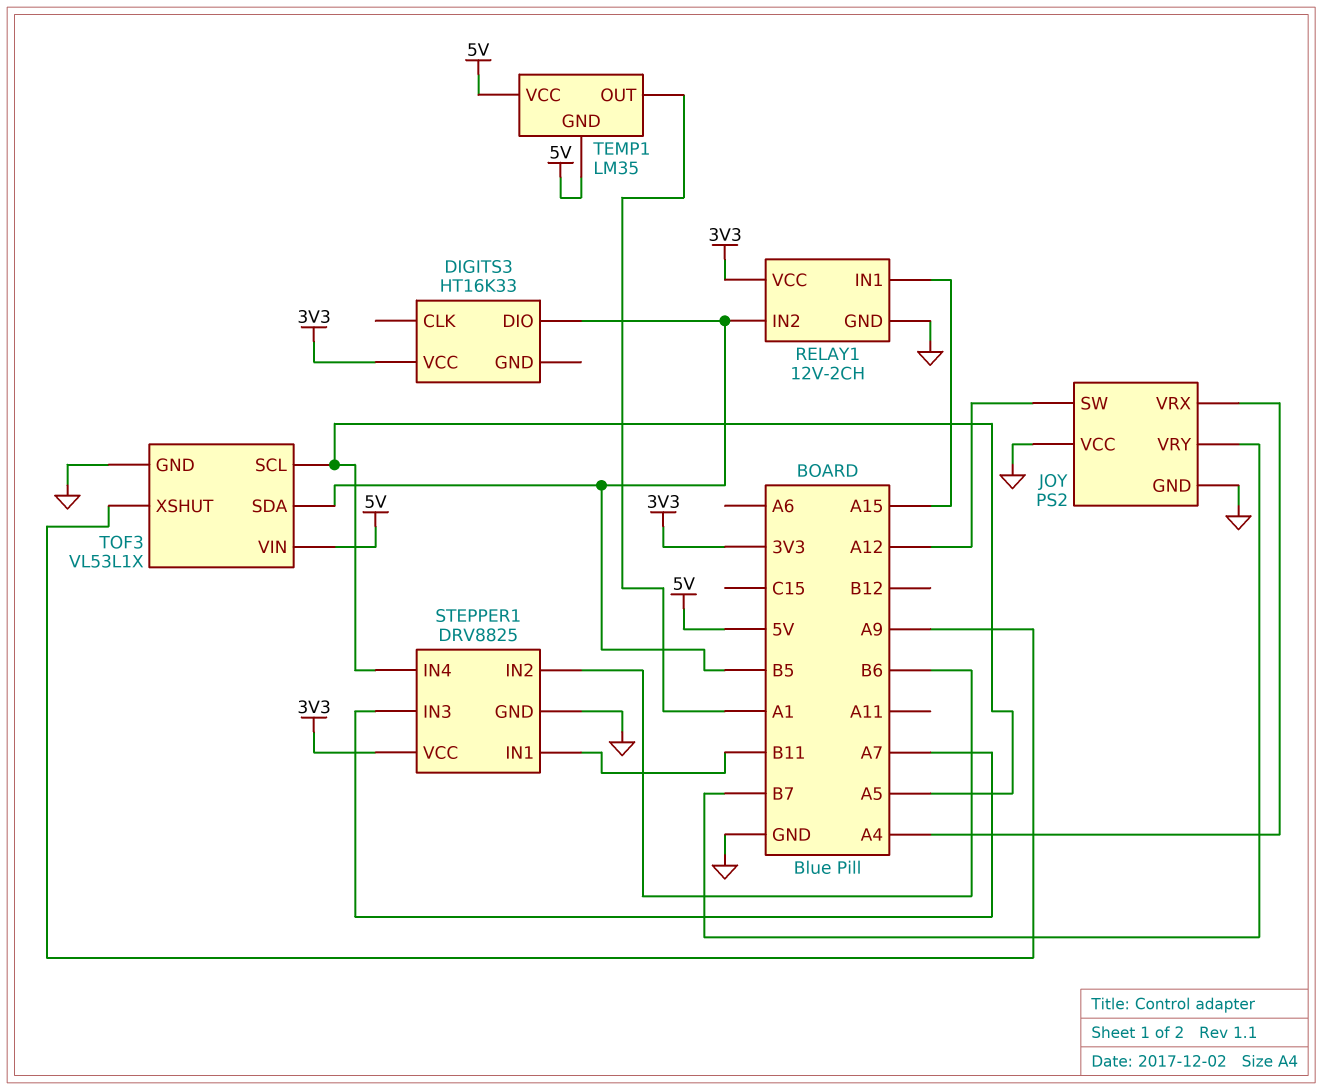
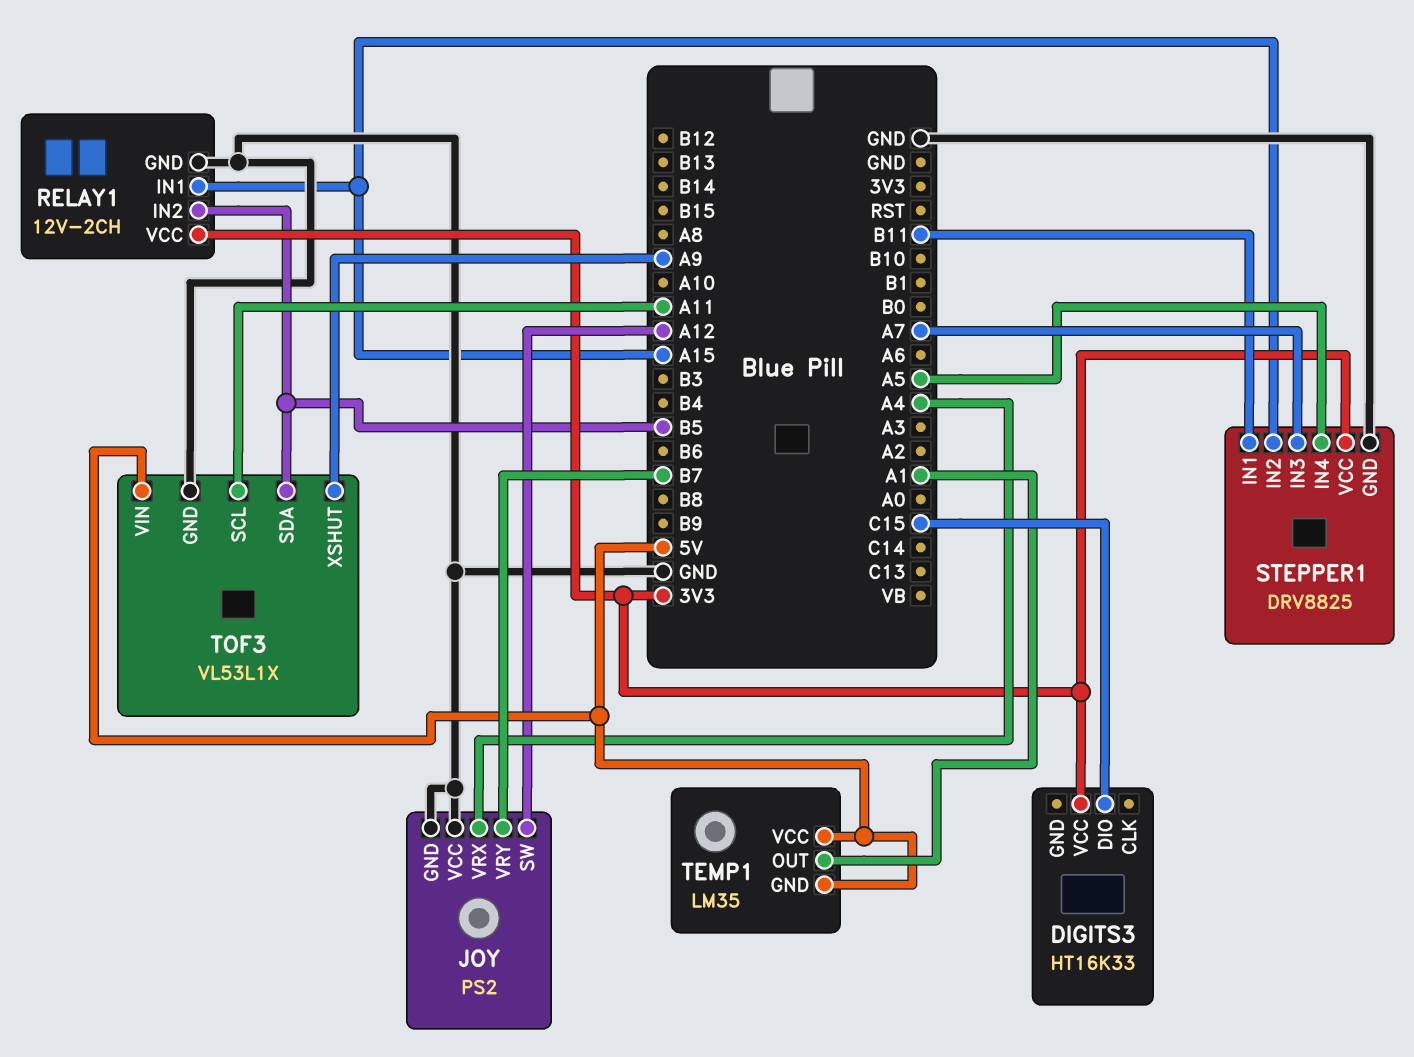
DIGITS3 pin DIO: B5 -> C15
STEPPER1 pin IN2: B6 -> A15
TOF3 pin SCL: A5 -> A11

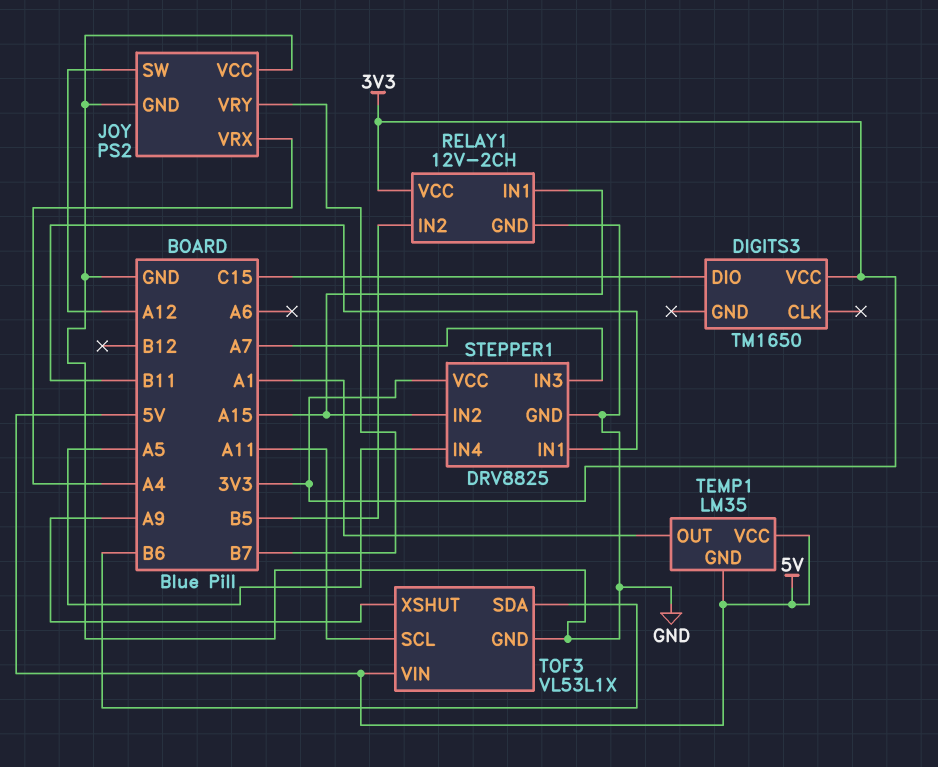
DIGITS3: HT16K33 -> TM1650
TOF3 pin SDA: B5 -> B6

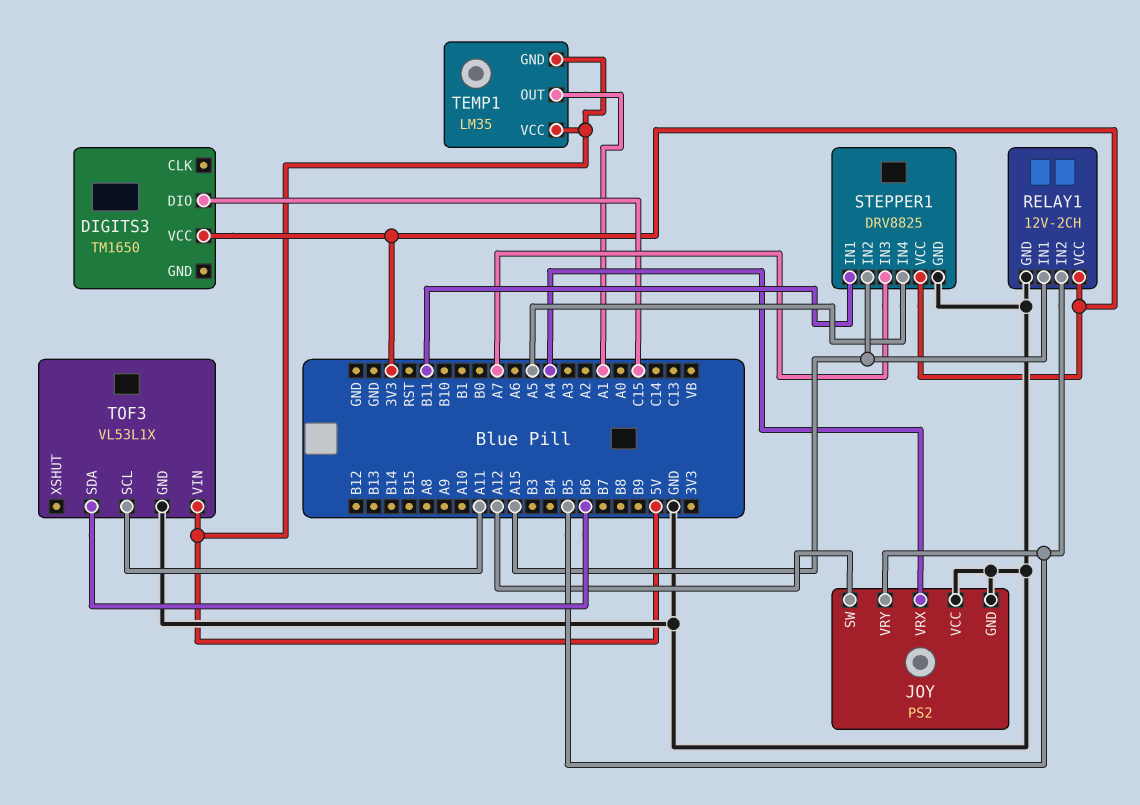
JOY pin VRY: B7 -> B5
TOF3 pin XSHUT: A9 -> none

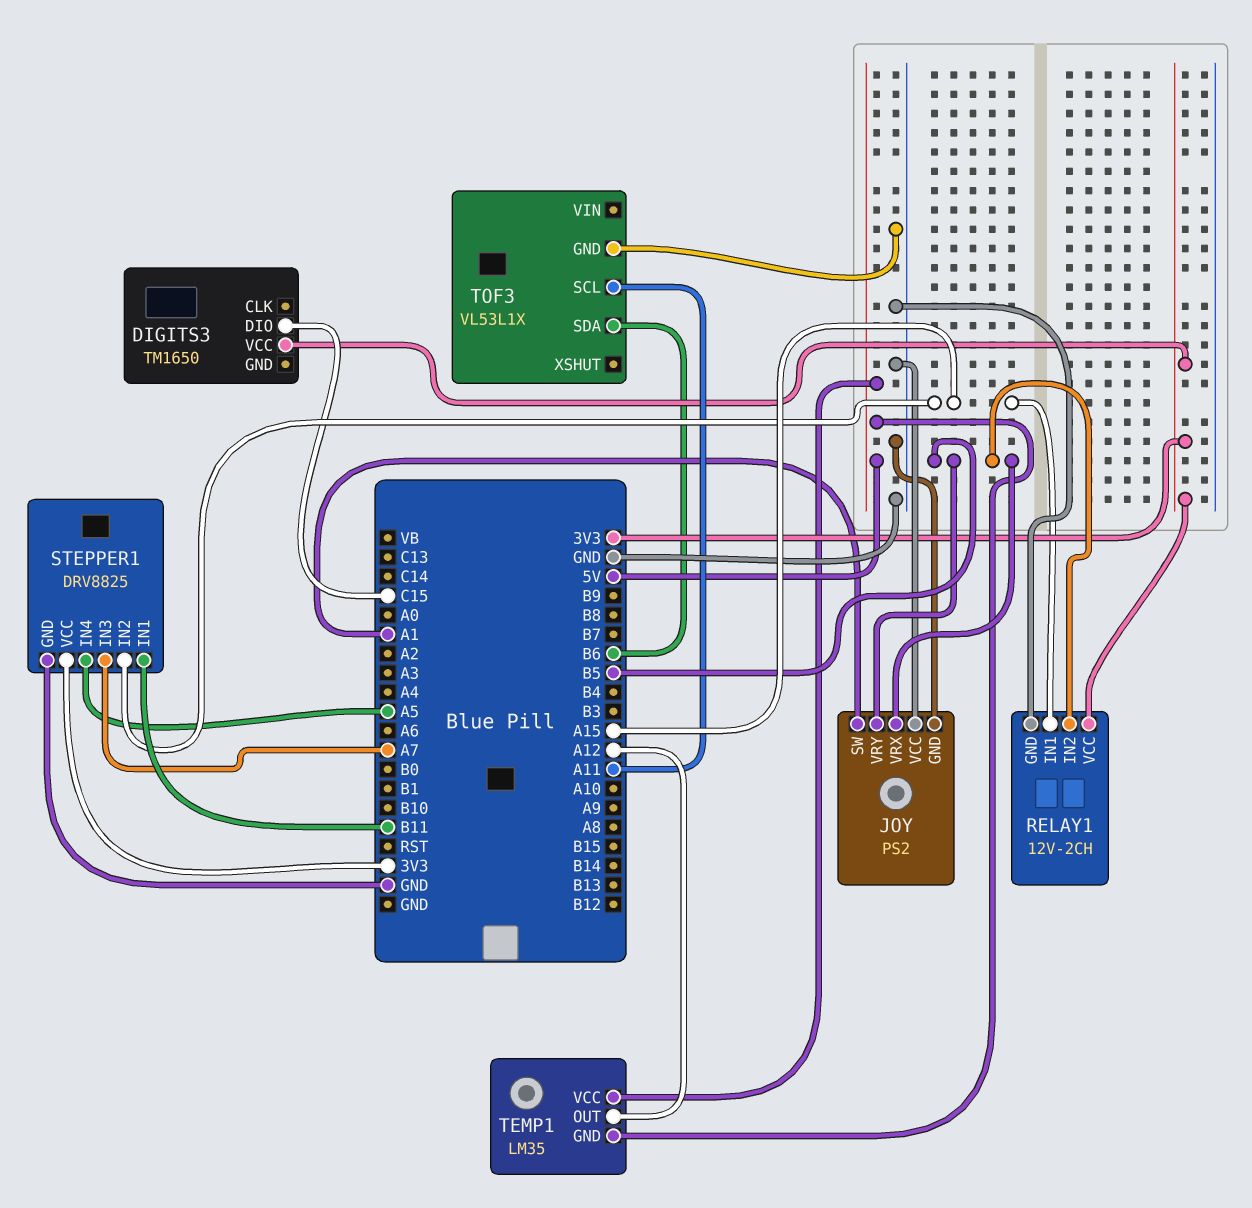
JOY pin SW: A12 -> A1
JOY pin VRX: A4 -> B5
TEMP1 pin OUT: A1 -> A12
TOF3 pin VIN: 5V -> none

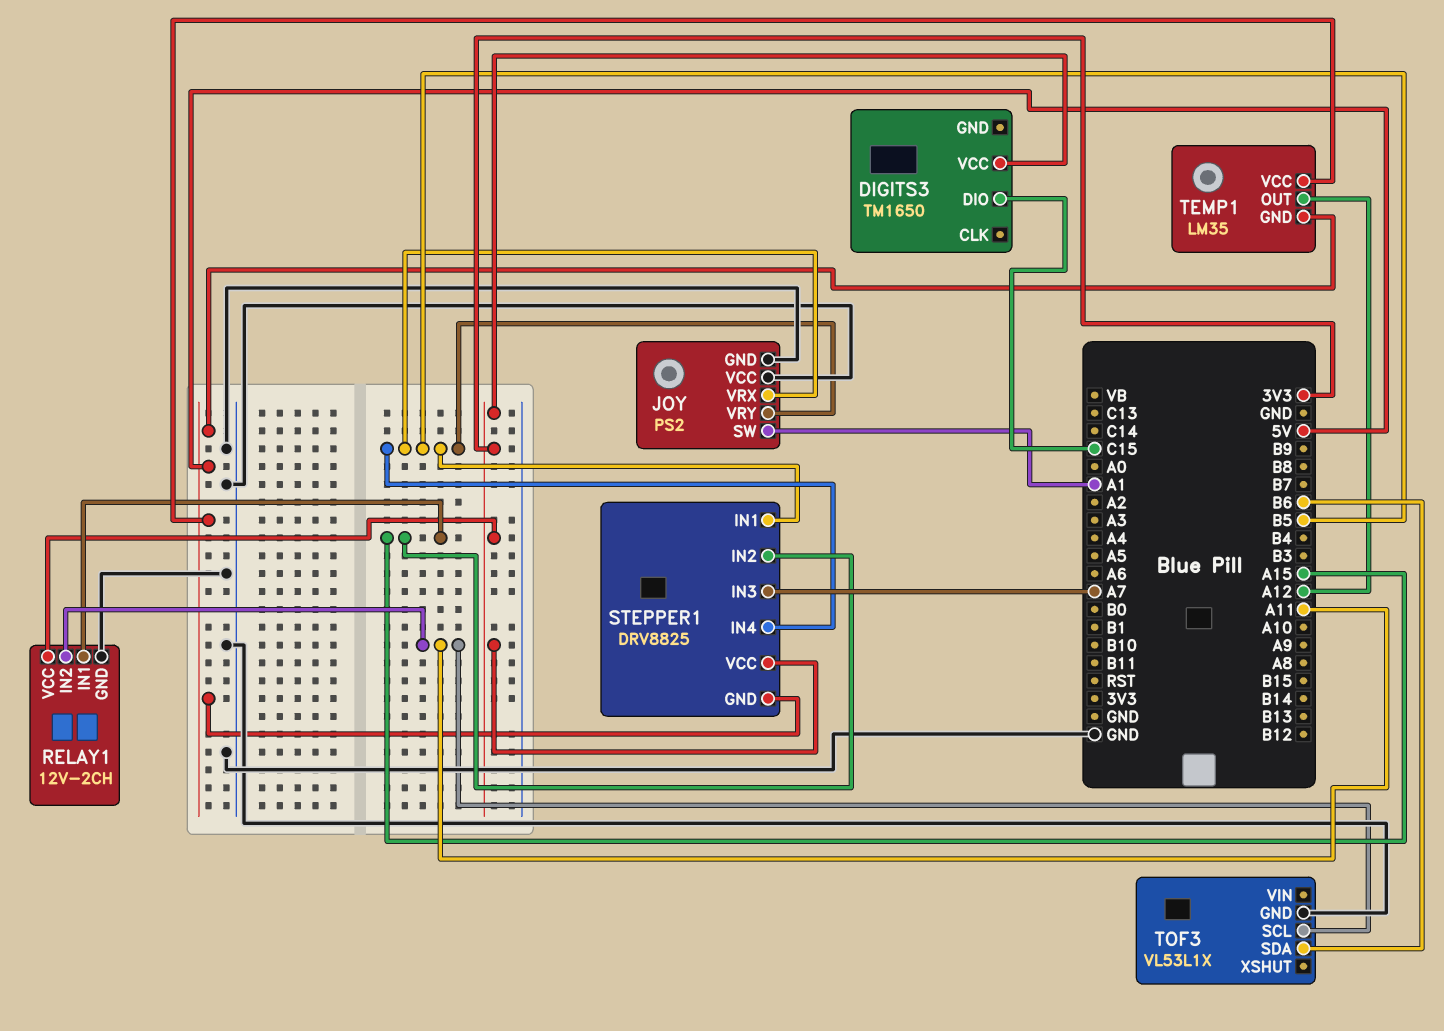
RELAY1 pin IN2: B5 -> A11
STEPPER1 pin GND: GND -> 5V
STEPPER1 pin IN1: B11 -> B5
STEPPER1 pin IN4: A5 -> B5

